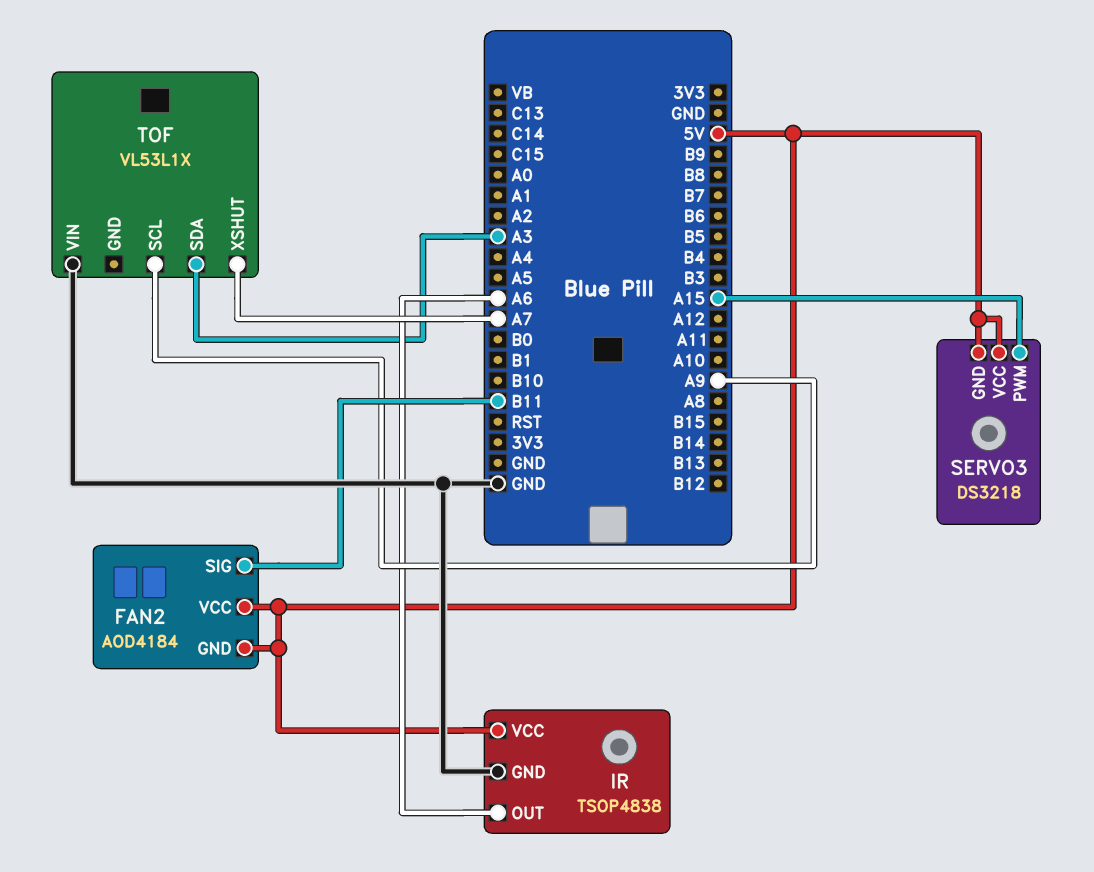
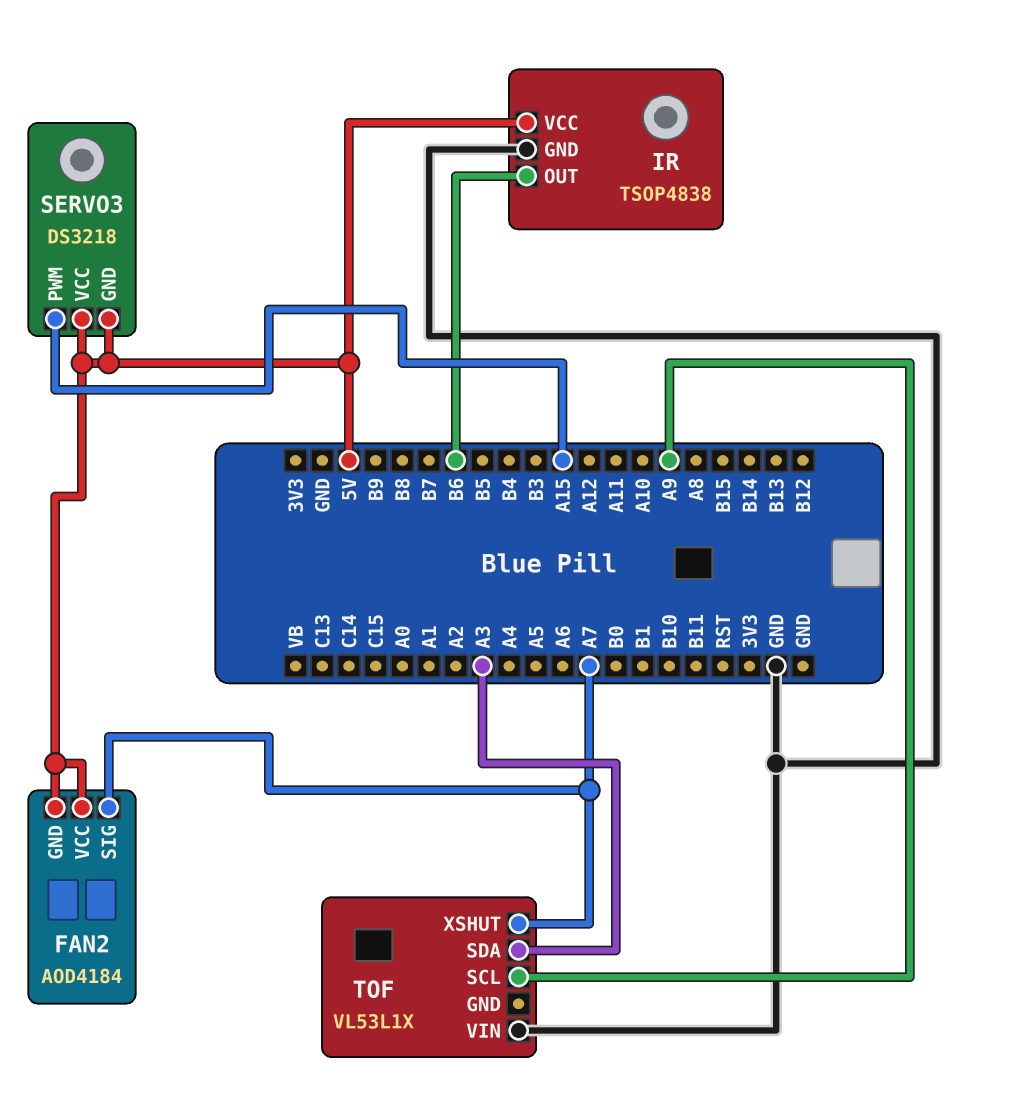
FAN2 pin SIG: B11 -> A7
IR pin OUT: A6 -> B6

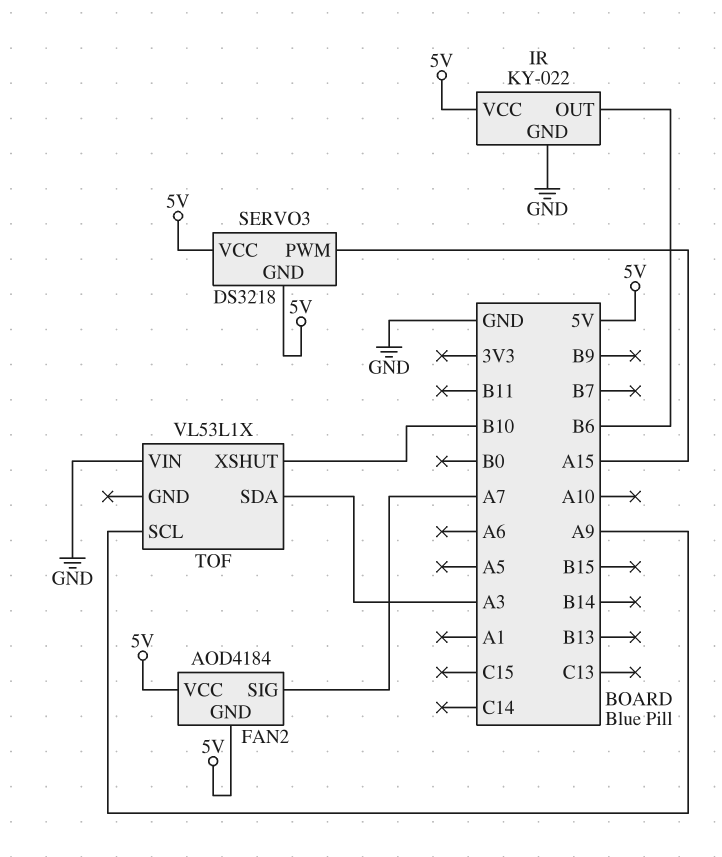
IR: TSOP4838 -> KY-022
TOF pin XSHUT: A7 -> B10

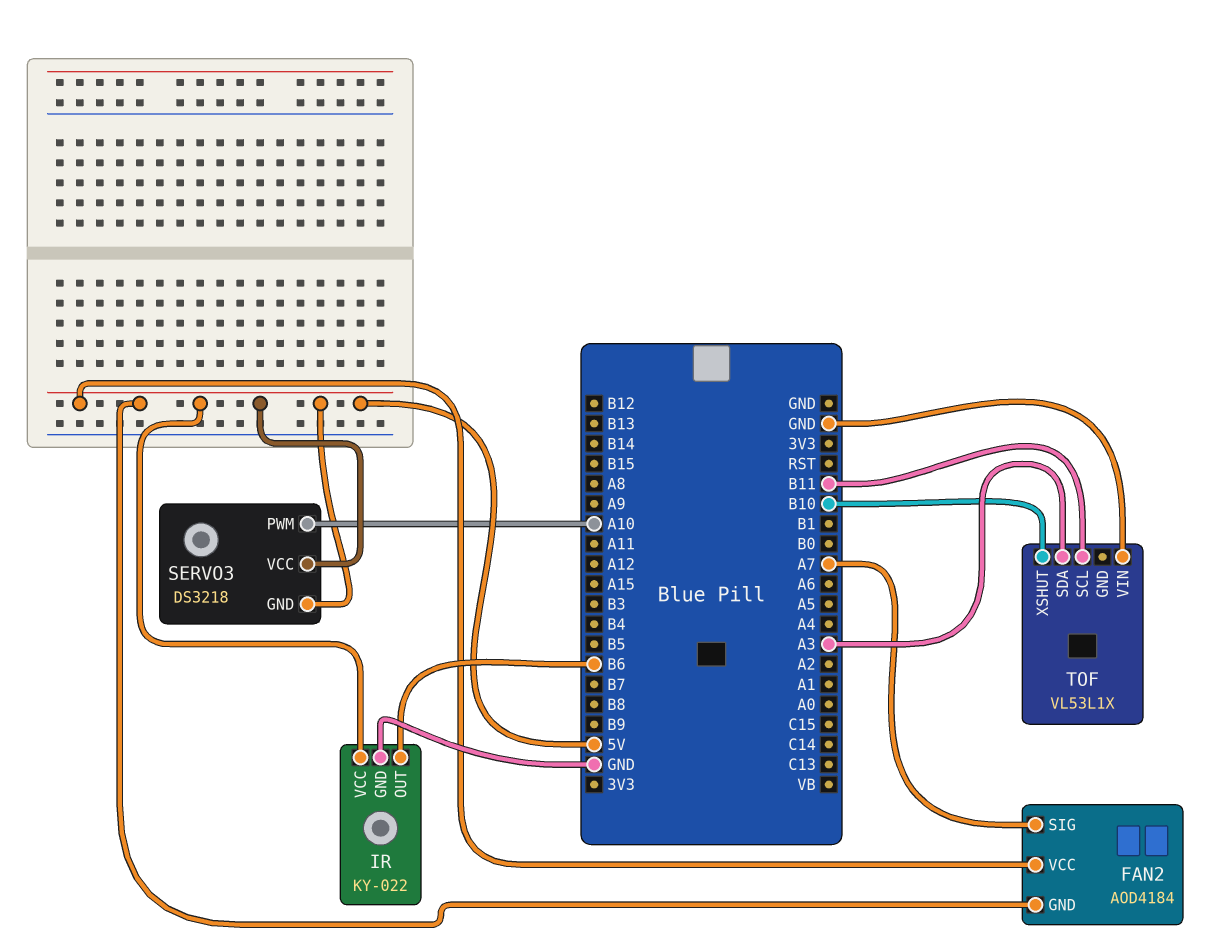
SERVO3 pin PWM: A15 -> A10
TOF pin SCL: A9 -> B11

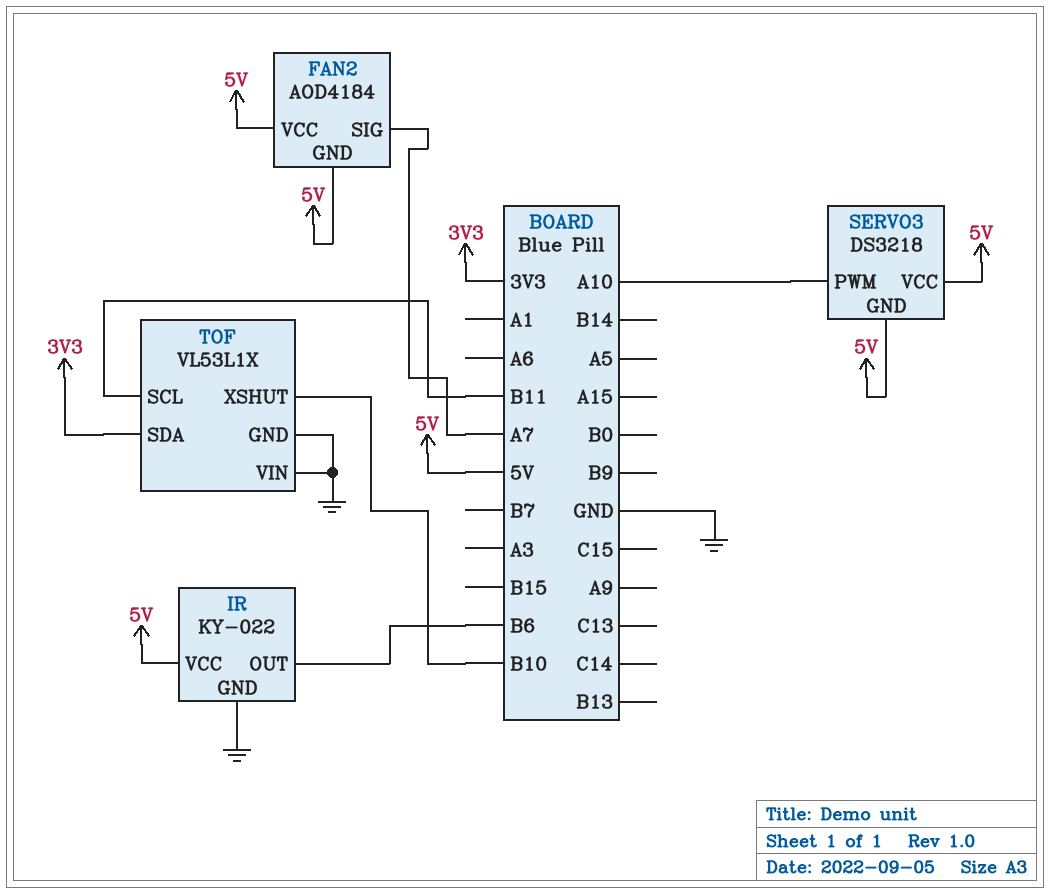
TOF pin GND: none -> GND
TOF pin SDA: A3 -> 3V3

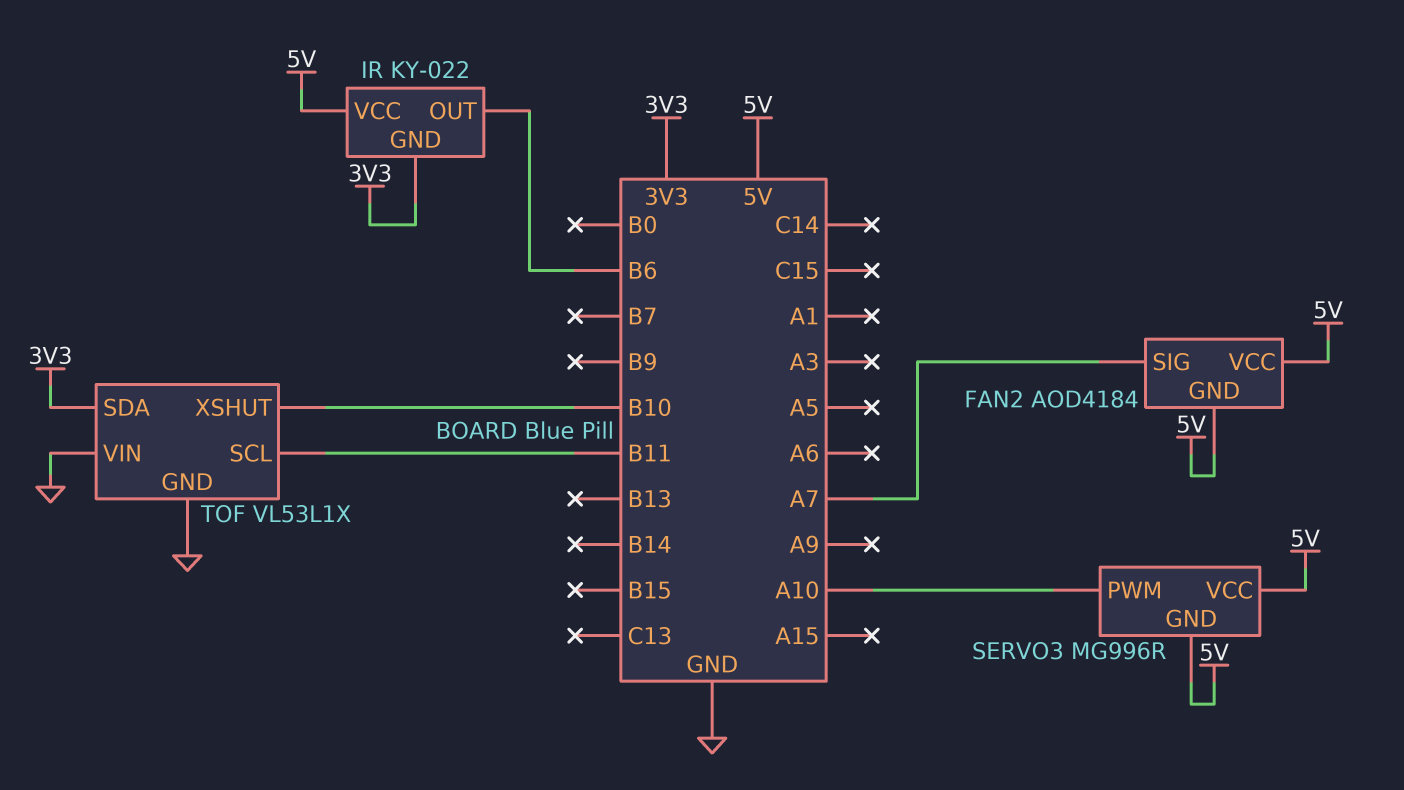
IR pin GND: GND -> 3V3
SERVO3: DS3218 -> MG996R

